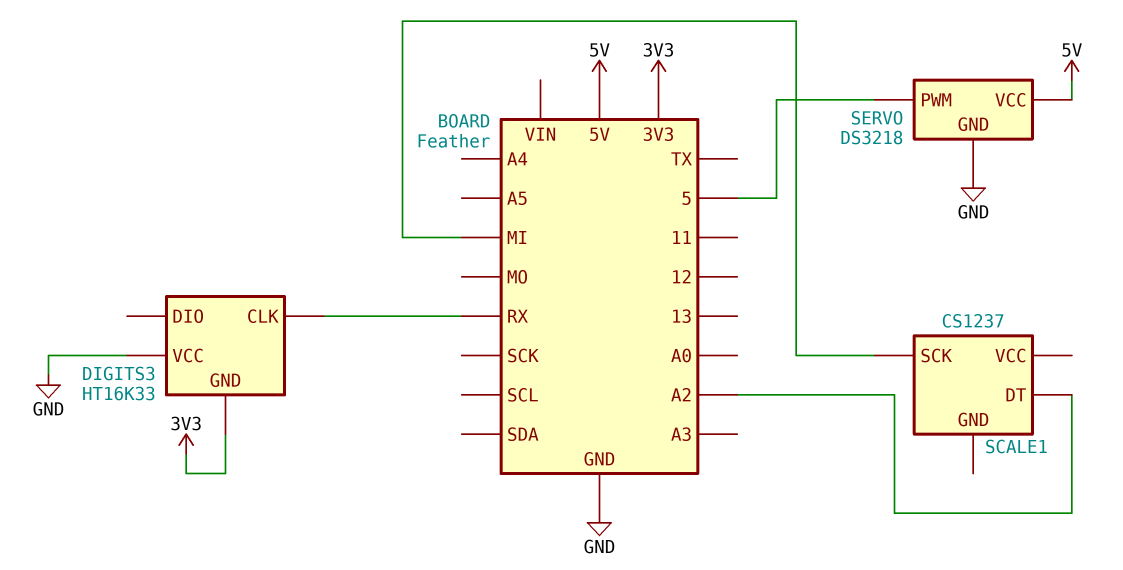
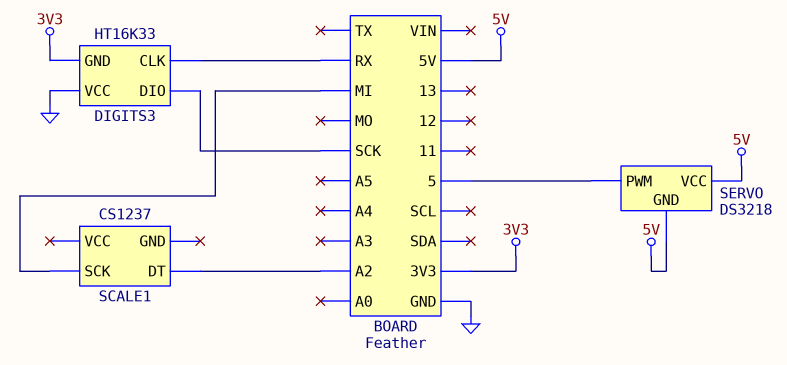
DIGITS3 pin DIO: none -> SCK
SERVO pin GND: GND -> 5V

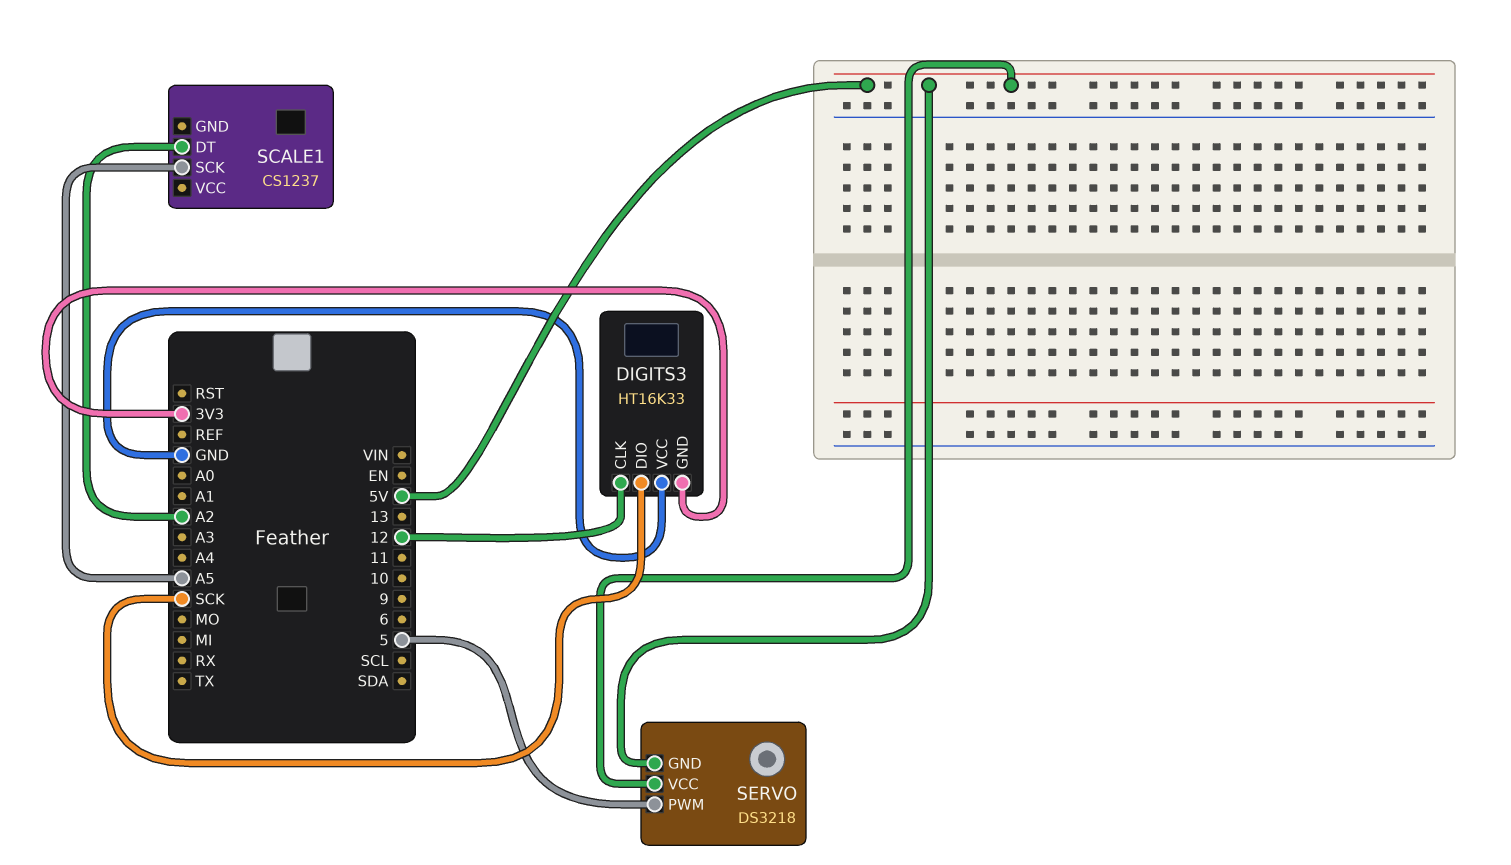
DIGITS3 pin CLK: RX -> 12
SCALE1 pin SCK: MI -> A5

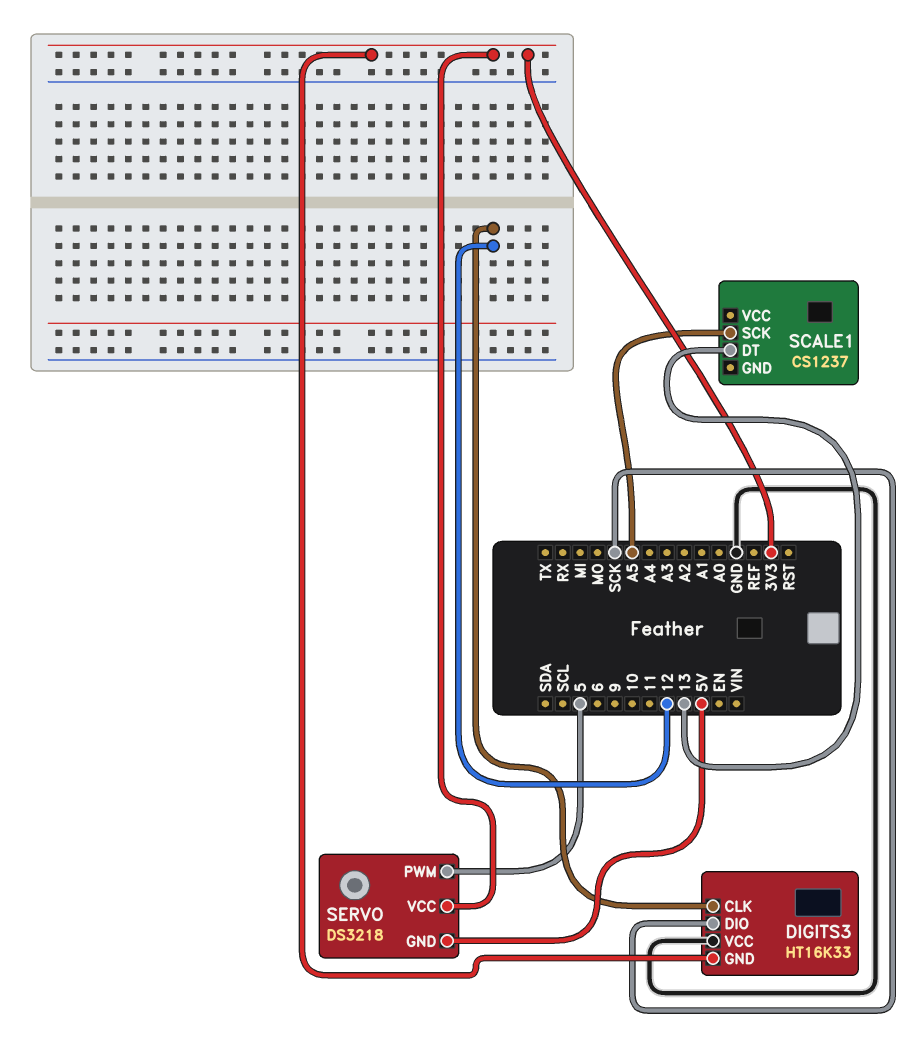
SCALE1 pin DT: A2 -> 13
SERVO pin VCC: 5V -> 3V3

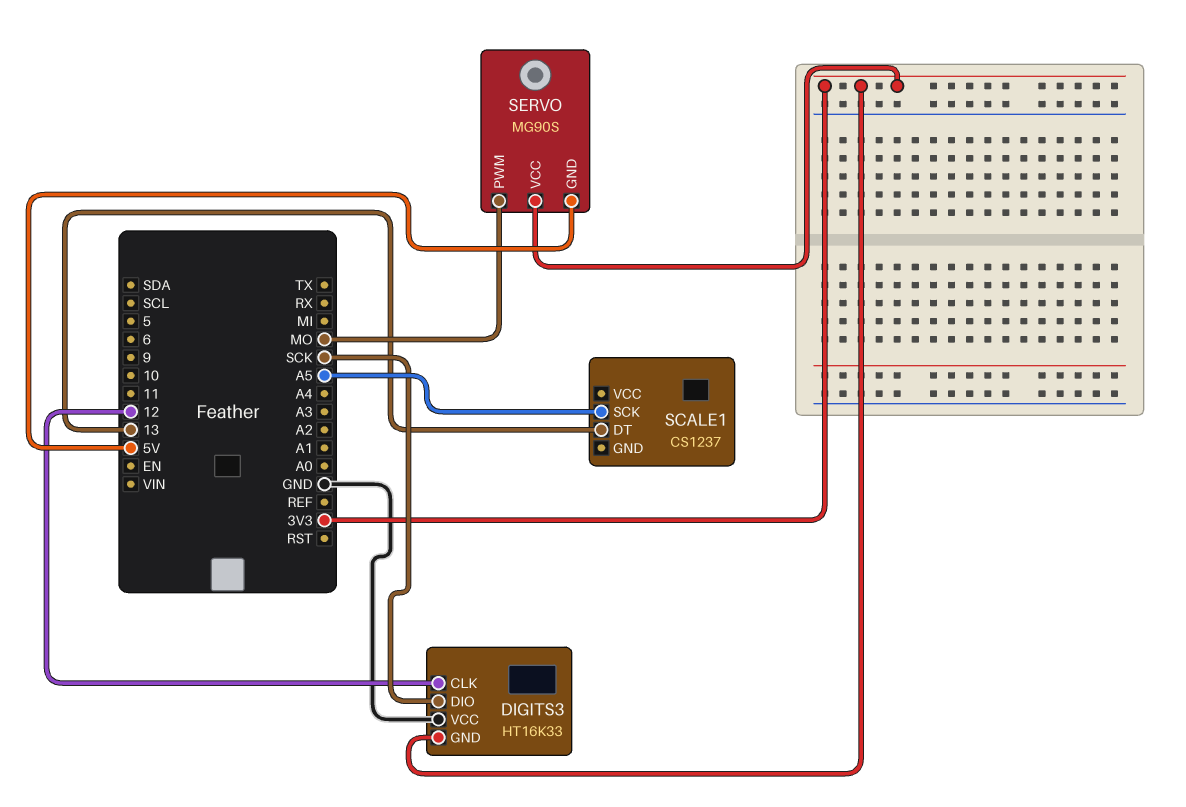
SERVO: DS3218 -> MG90S
SERVO pin PWM: 5 -> MO

